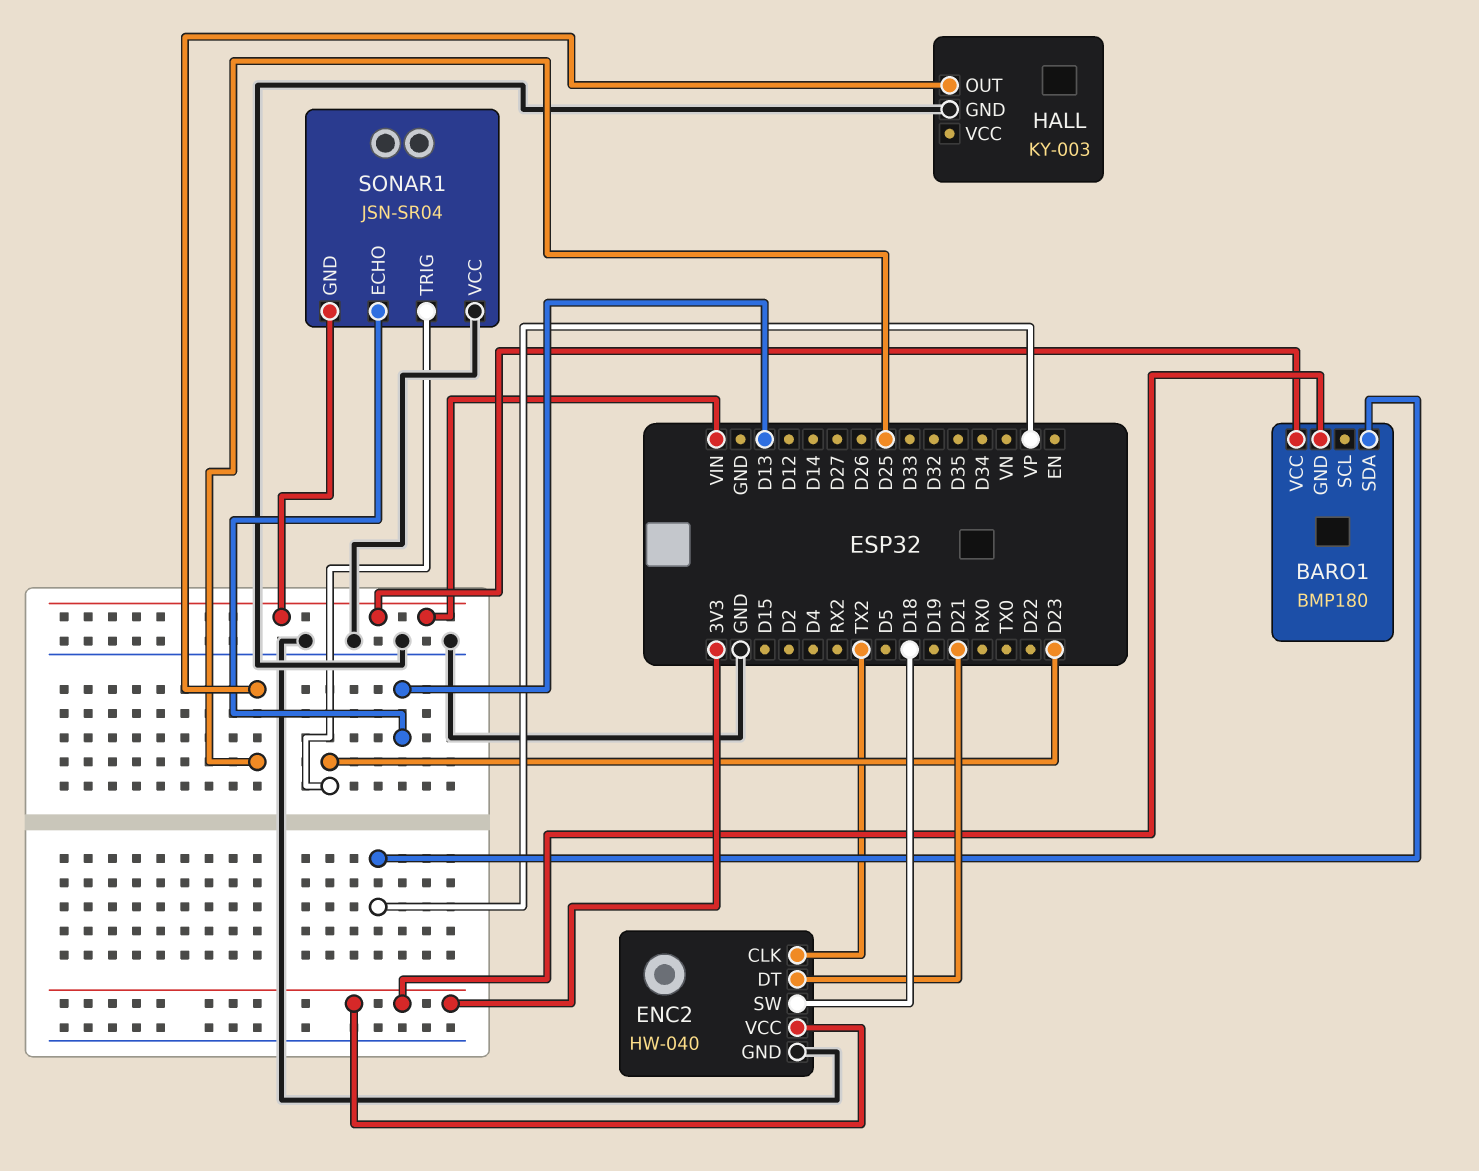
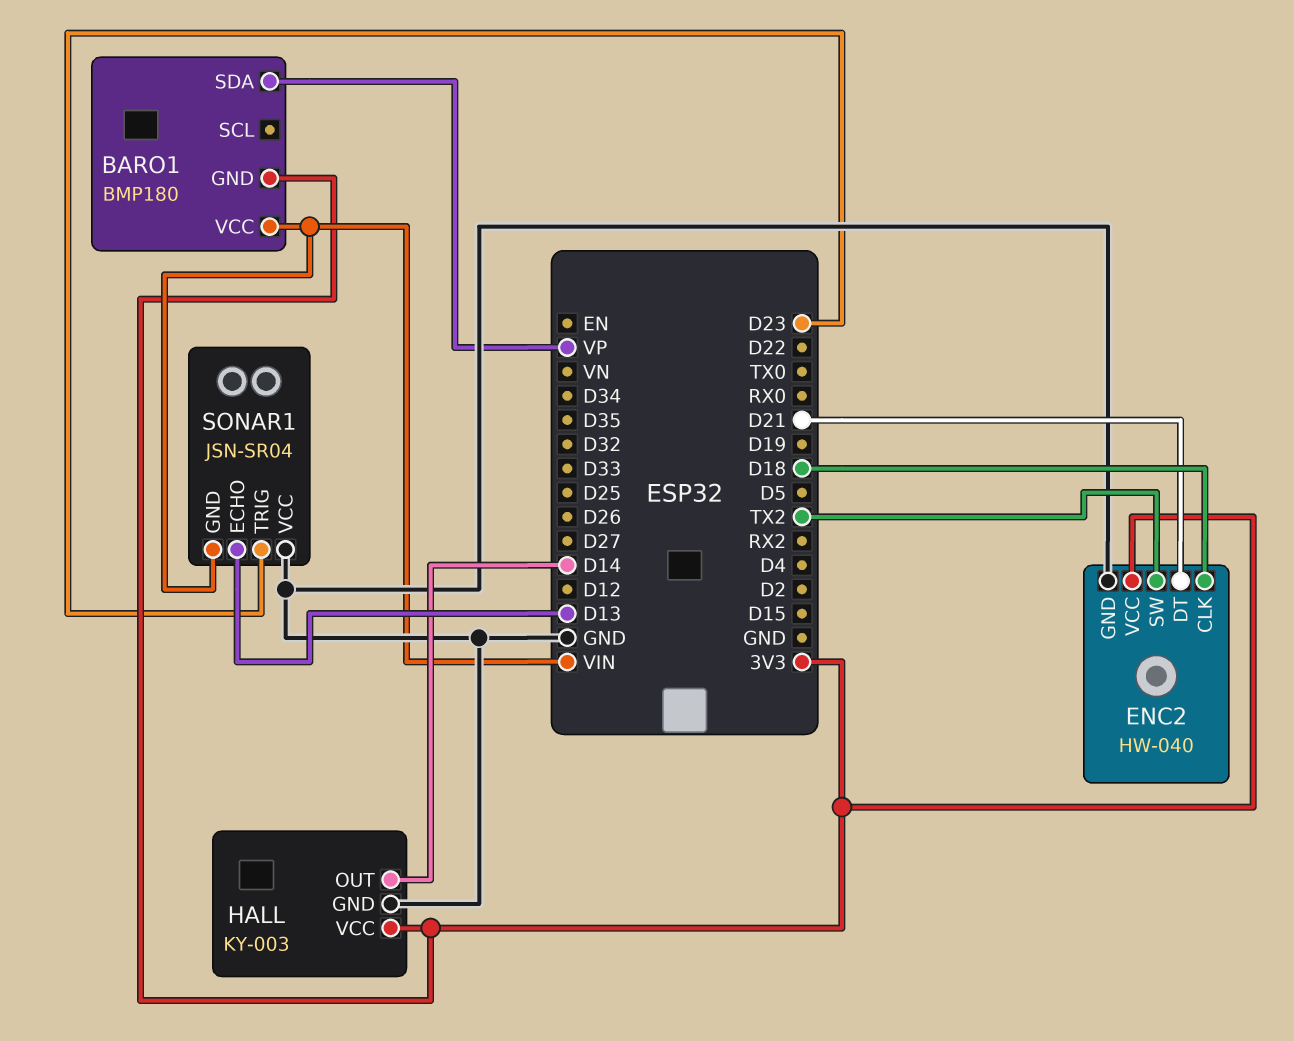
ENC2 pin CLK: TX2 -> D18
ENC2 pin SW: D18 -> TX2
HALL pin OUT: D25 -> D14
HALL pin VCC: none -> 3V3

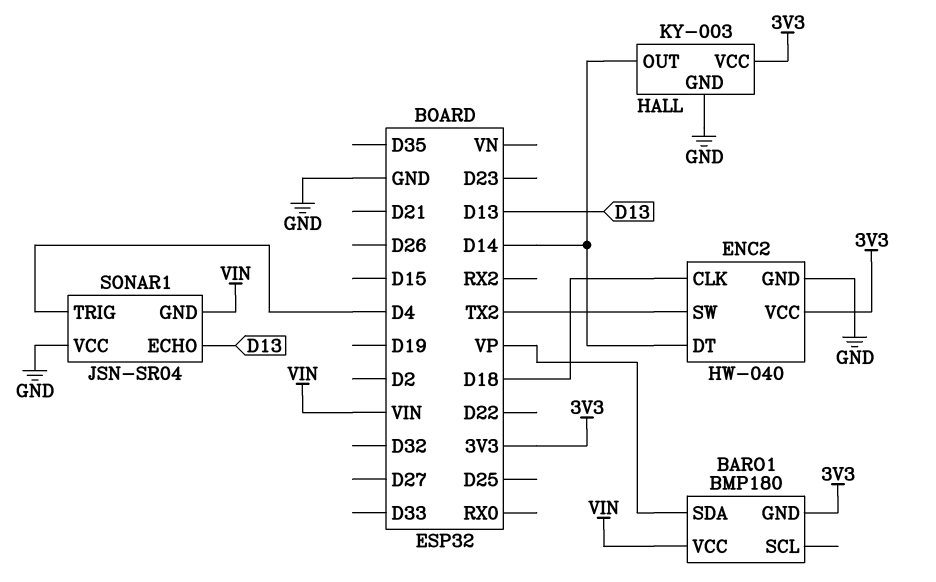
ENC2 pin DT: D21 -> D14
SONAR1 pin TRIG: D23 -> D4

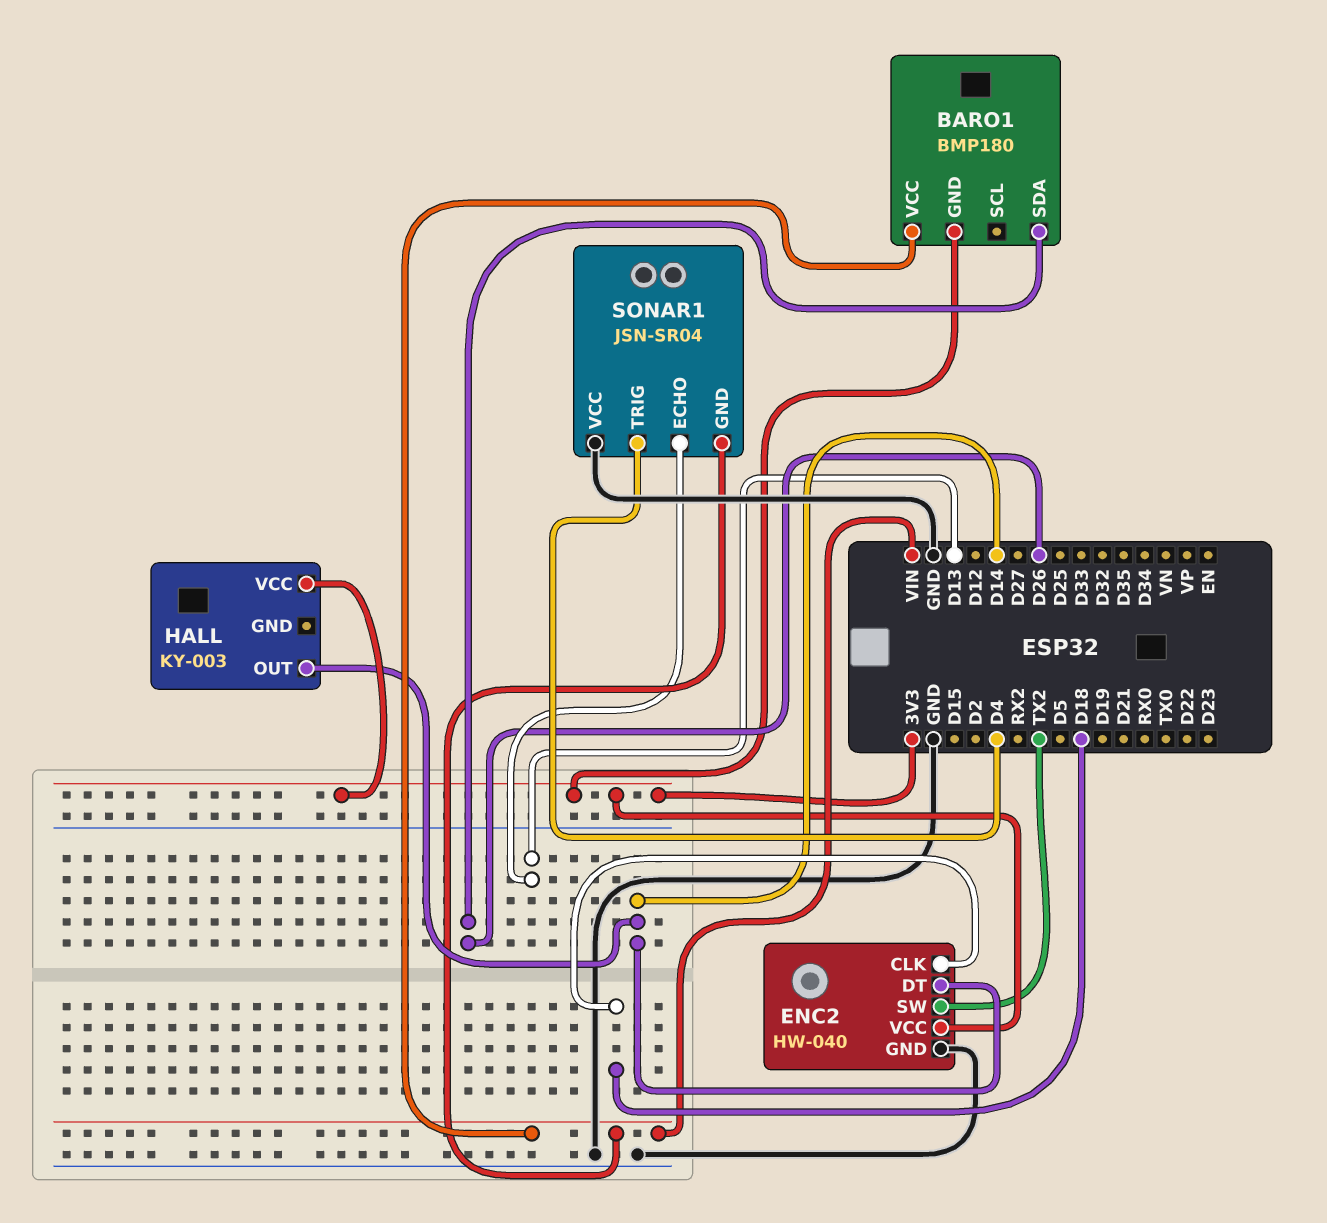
BARO1 pin SDA: VP -> D26
HALL pin GND: GND -> none

